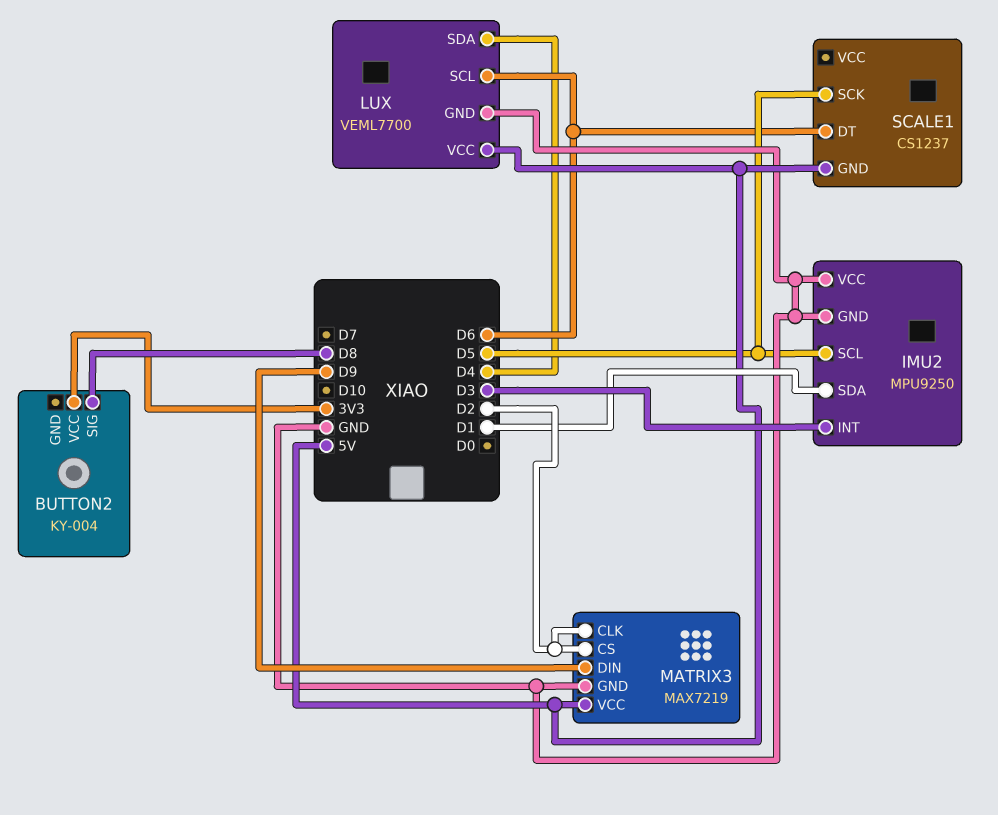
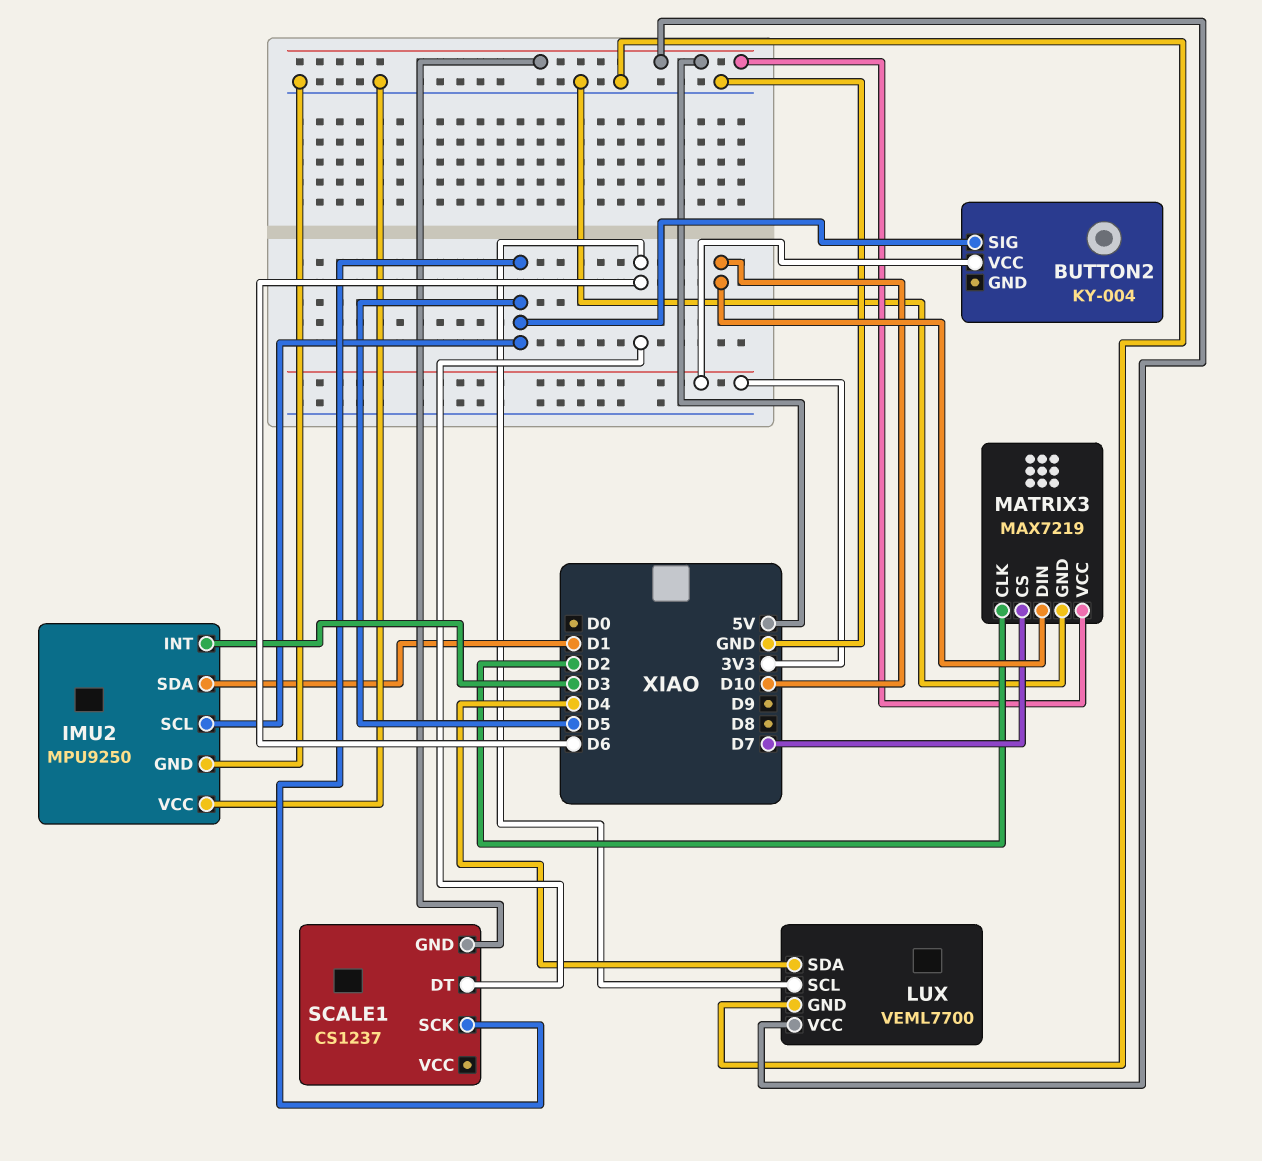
BUTTON2 pin SIG: D8 -> D5
MATRIX3 pin CS: D2 -> D7
MATRIX3 pin DIN: D9 -> D10

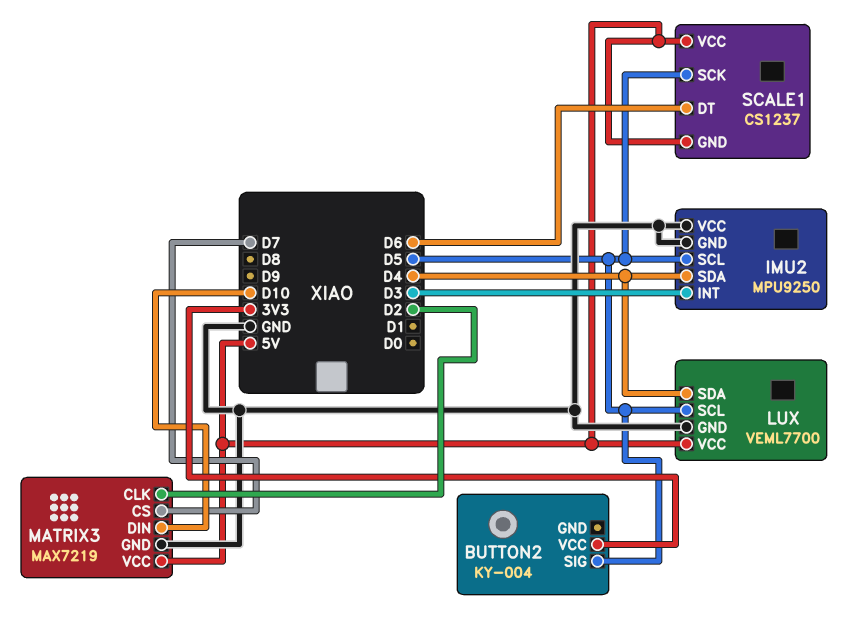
IMU2 pin SDA: D1 -> D4
LUX pin SCL: D6 -> D5
SCALE1 pin VCC: none -> 5V

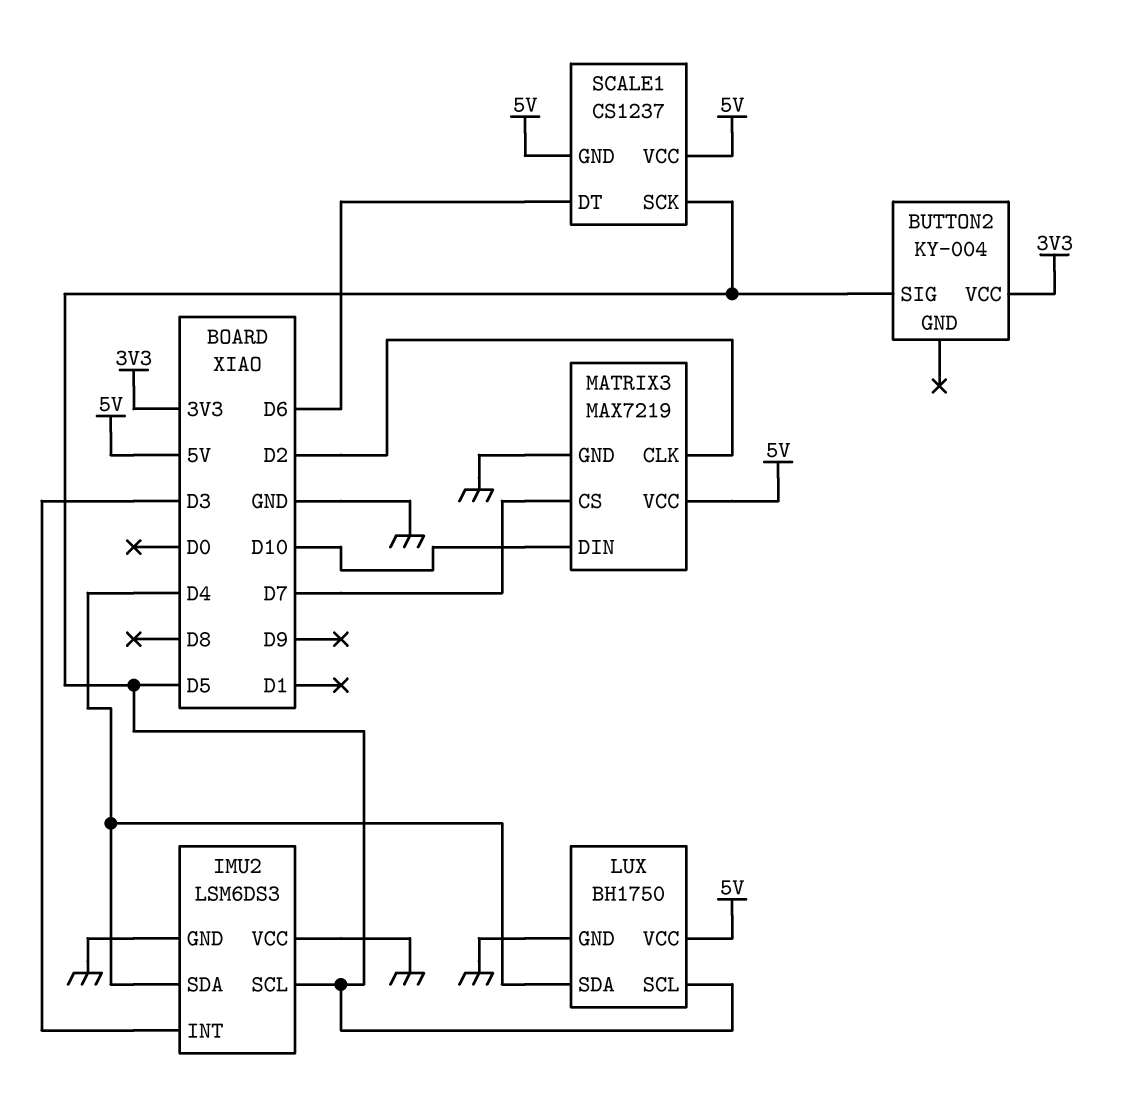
IMU2: MPU9250 -> LSM6DS3
LUX: VEML7700 -> BH1750

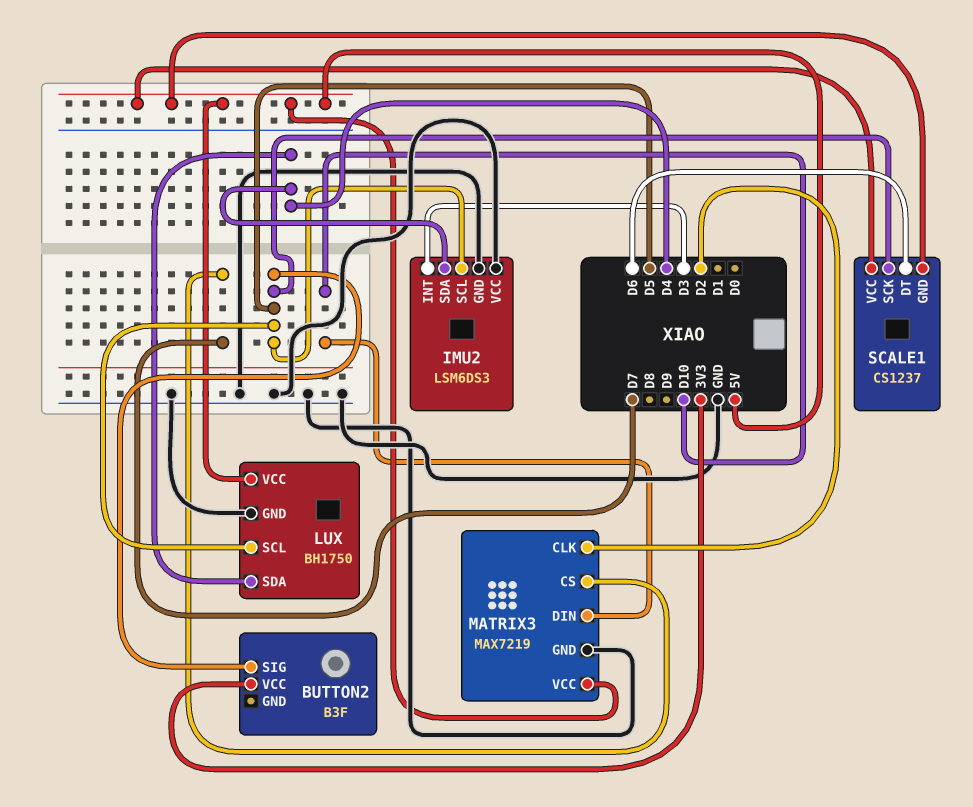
BUTTON2: KY-004 -> B3F

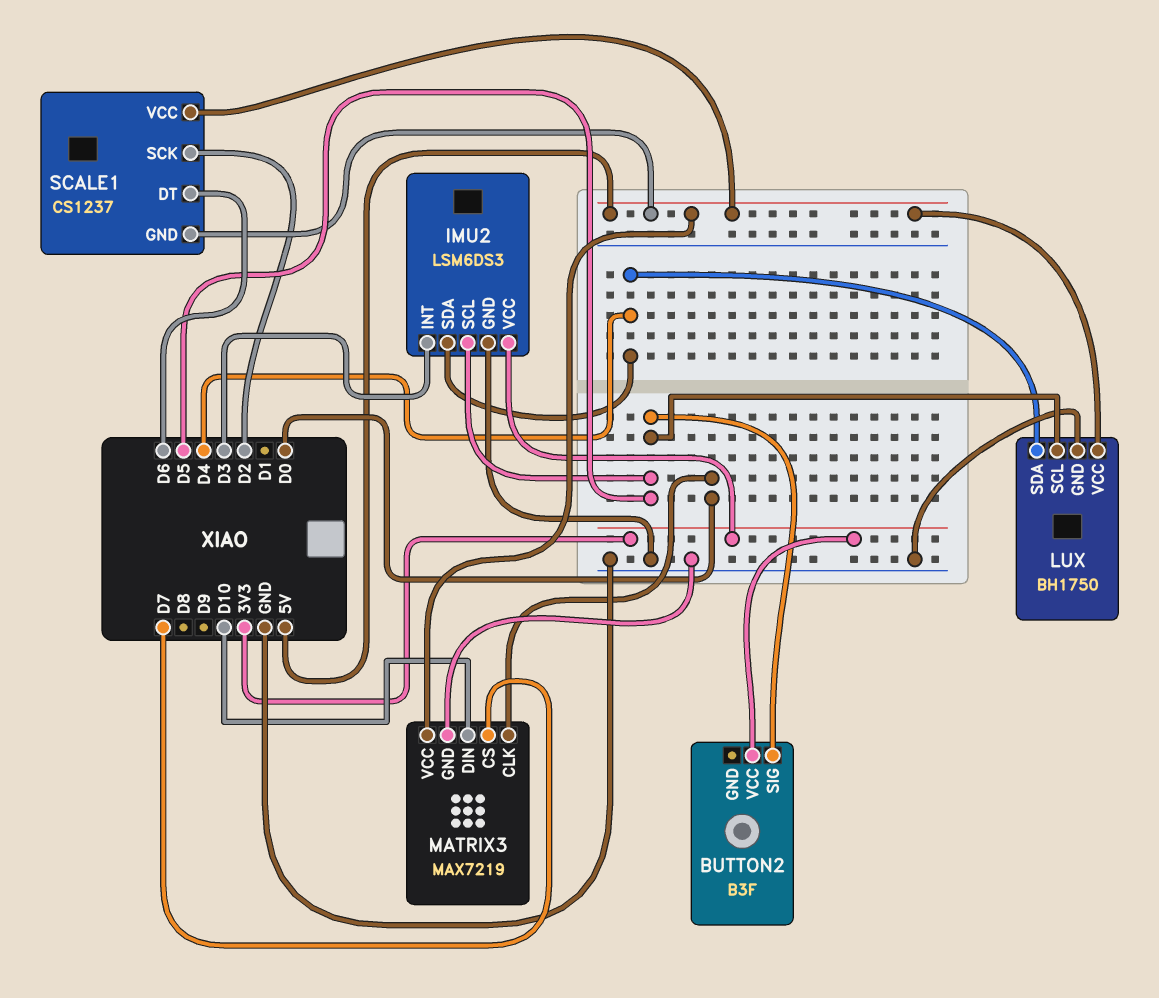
IMU2 pin VCC: GND -> 3V3
MATRIX3 pin CLK: D2 -> D0
SCALE1 pin SCK: D5 -> D2

